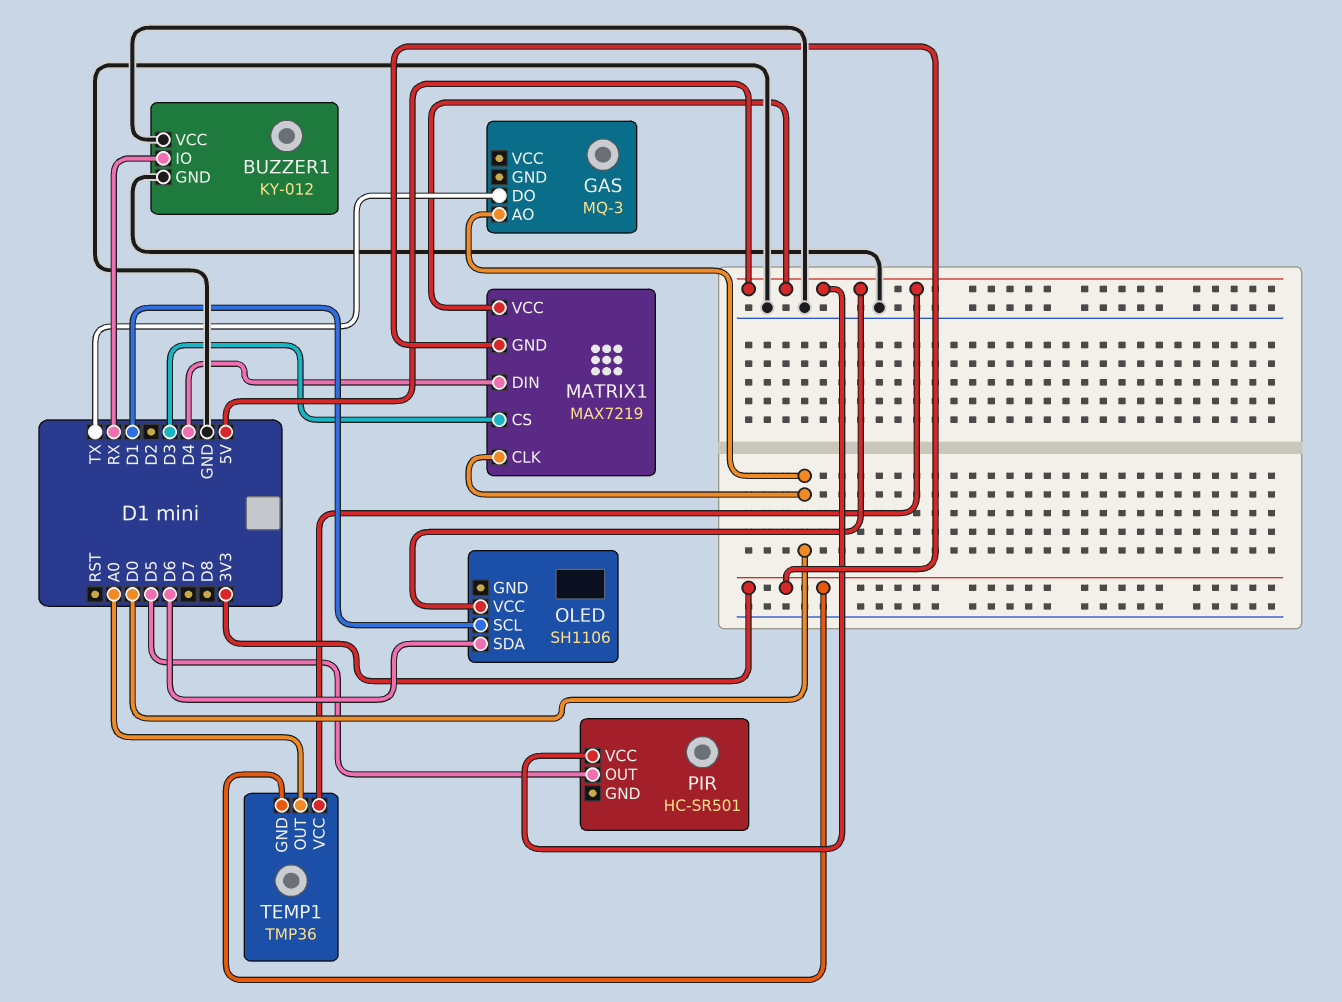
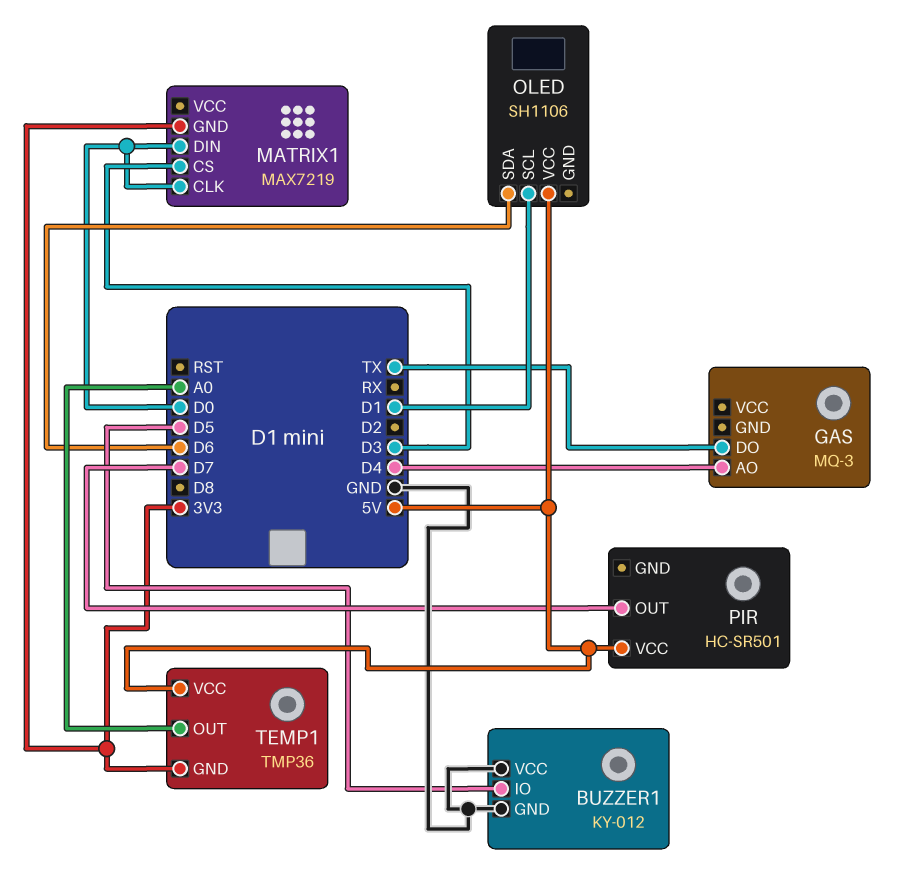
BUZZER1 pin IO: RX -> D5
GAS pin AO: D0 -> D4
MATRIX1 pin DIN: D4 -> D0
MATRIX1 pin VCC: 5V -> none
PIR pin OUT: D5 -> D7

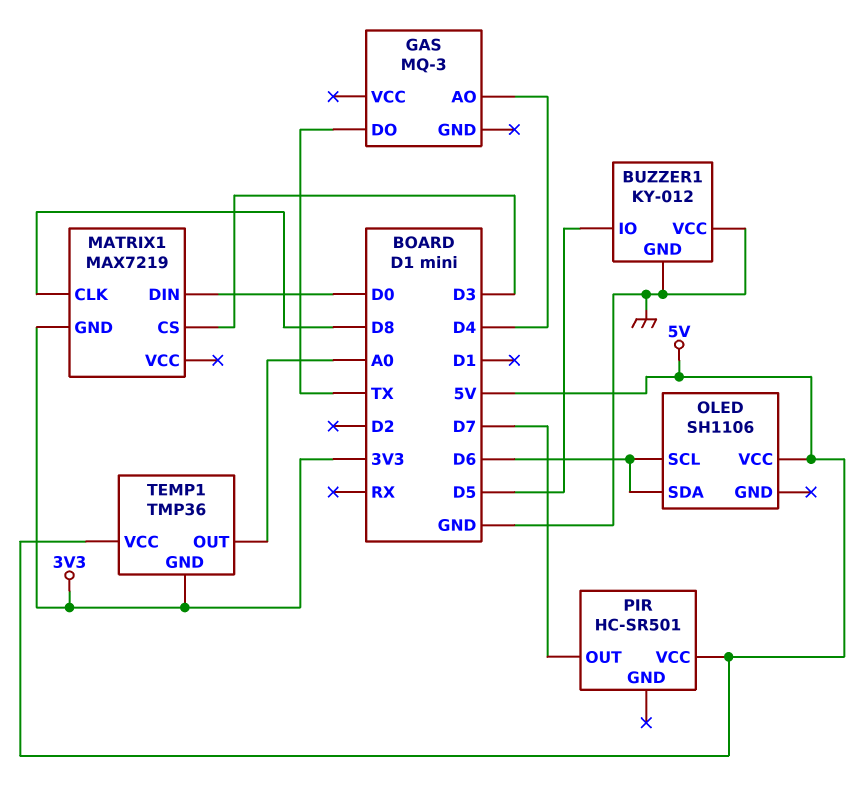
MATRIX1 pin CLK: D0 -> D8
OLED pin SCL: D1 -> D6

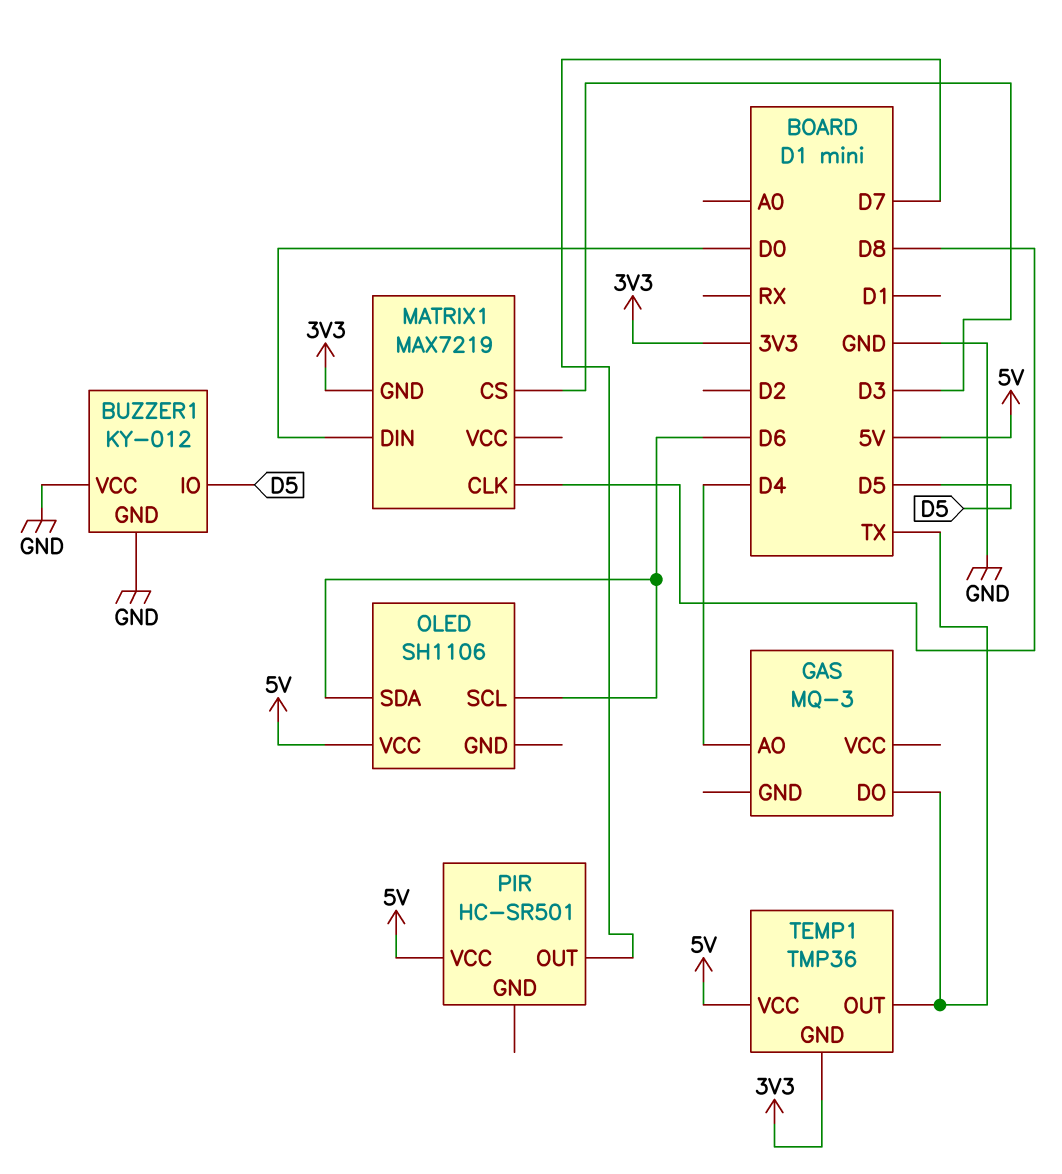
TEMP1 pin OUT: A0 -> TX

